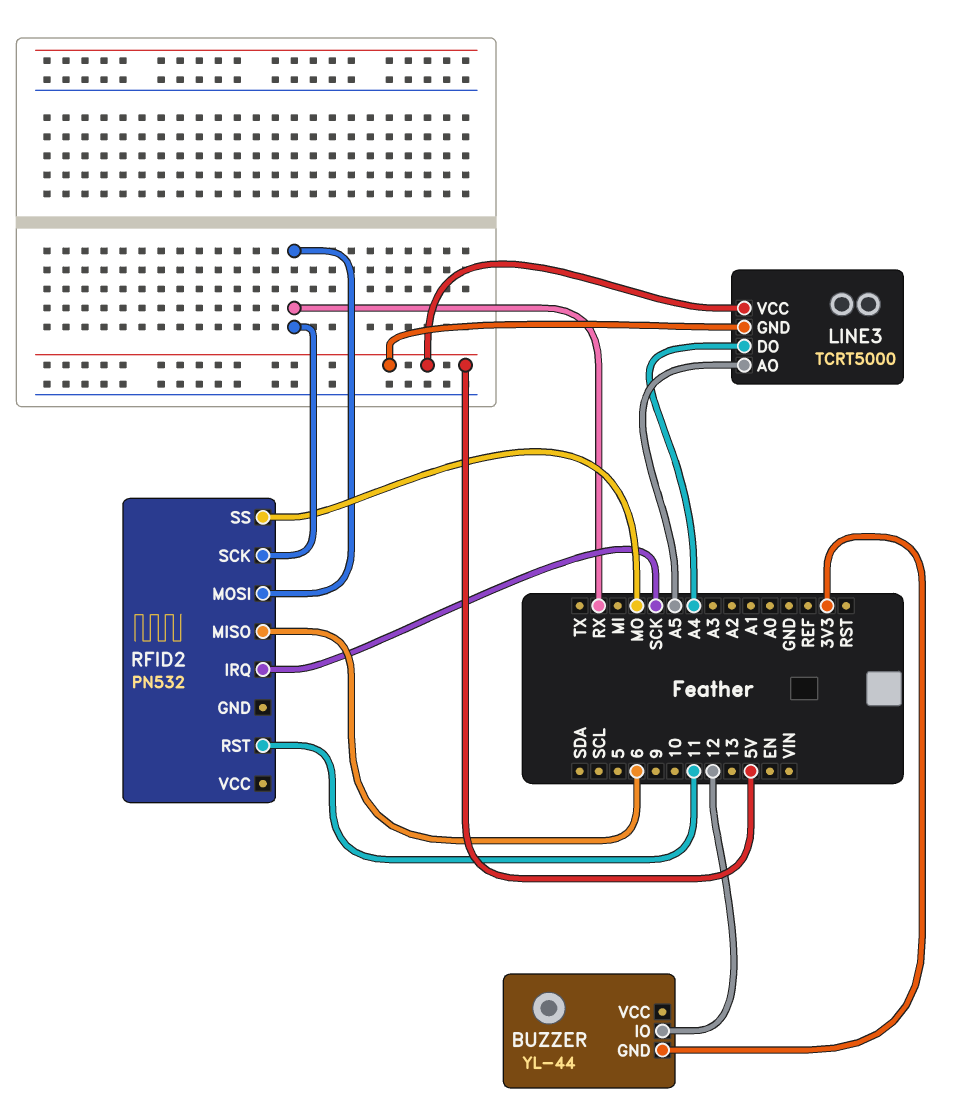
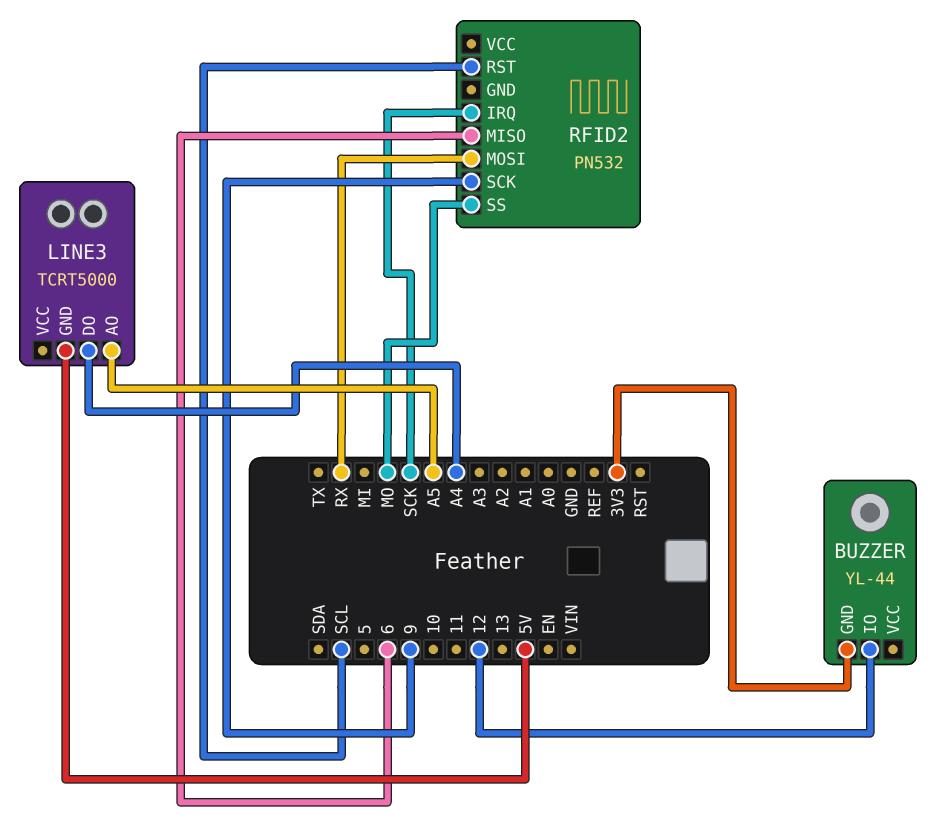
LINE3 pin VCC: 5V -> none
RFID2 pin RST: 11 -> SCL
RFID2 pin SCK: RX -> 9

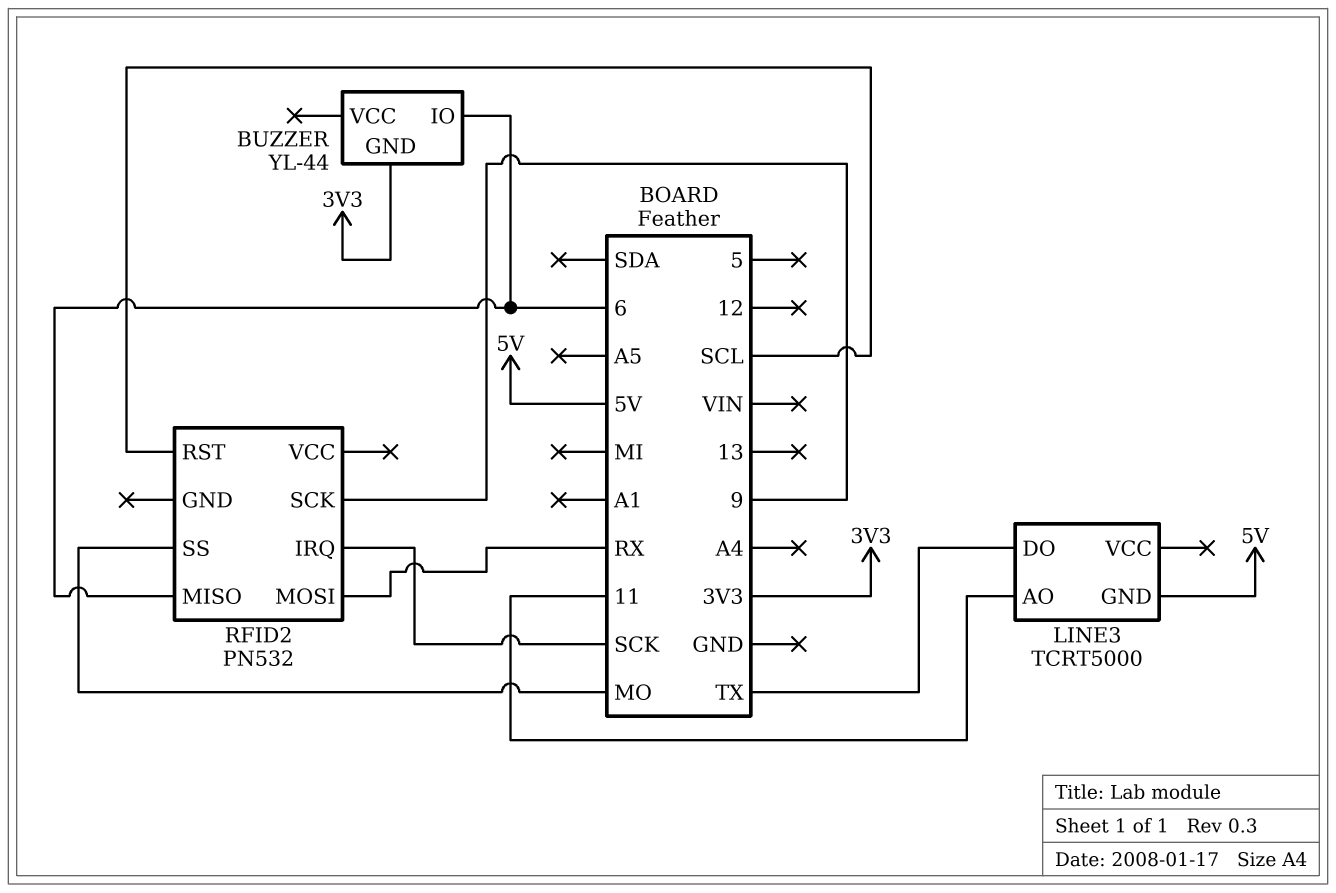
BUZZER pin IO: 12 -> 6
LINE3 pin AO: A5 -> 11
LINE3 pin DO: A4 -> TX

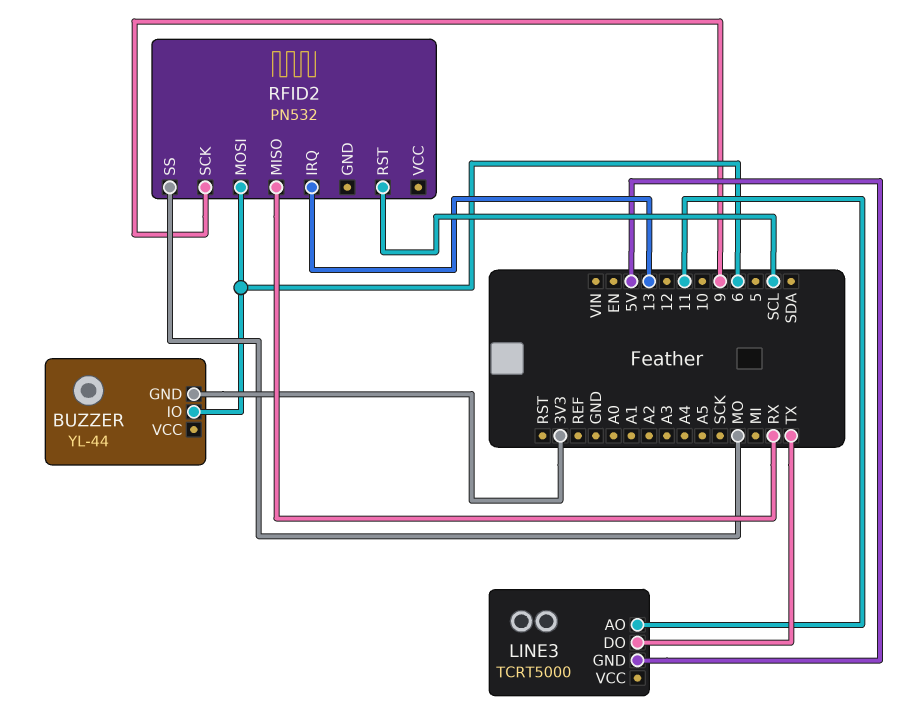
RFID2 pin IRQ: SCK -> 13
RFID2 pin MISO: 6 -> RX
RFID2 pin MOSI: RX -> 6

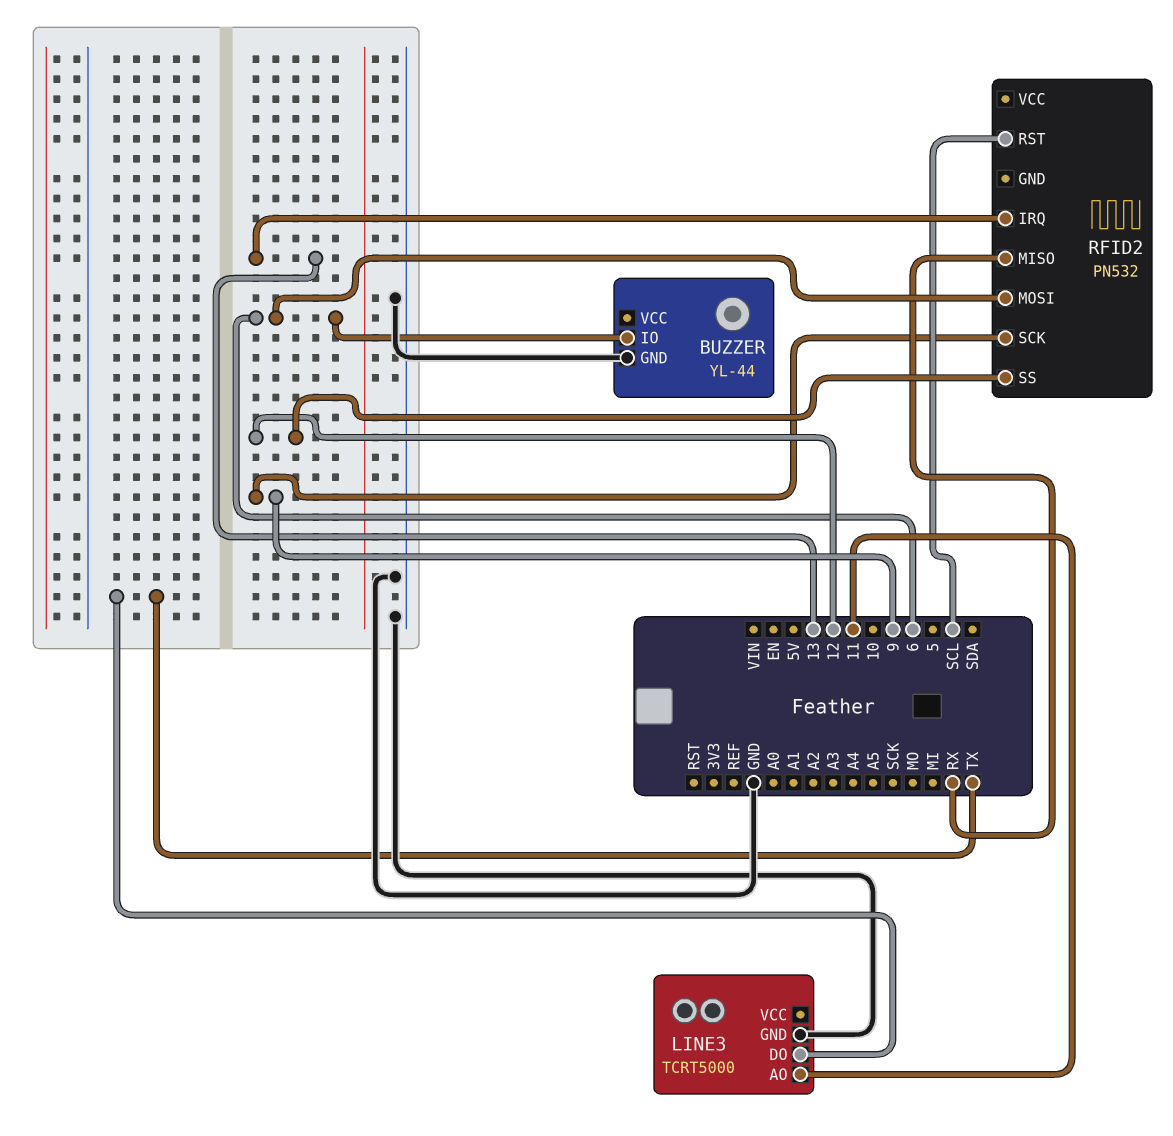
BUZZER pin GND: 3V3 -> GND
LINE3 pin GND: 5V -> GND
RFID2 pin SS: MO -> 12

